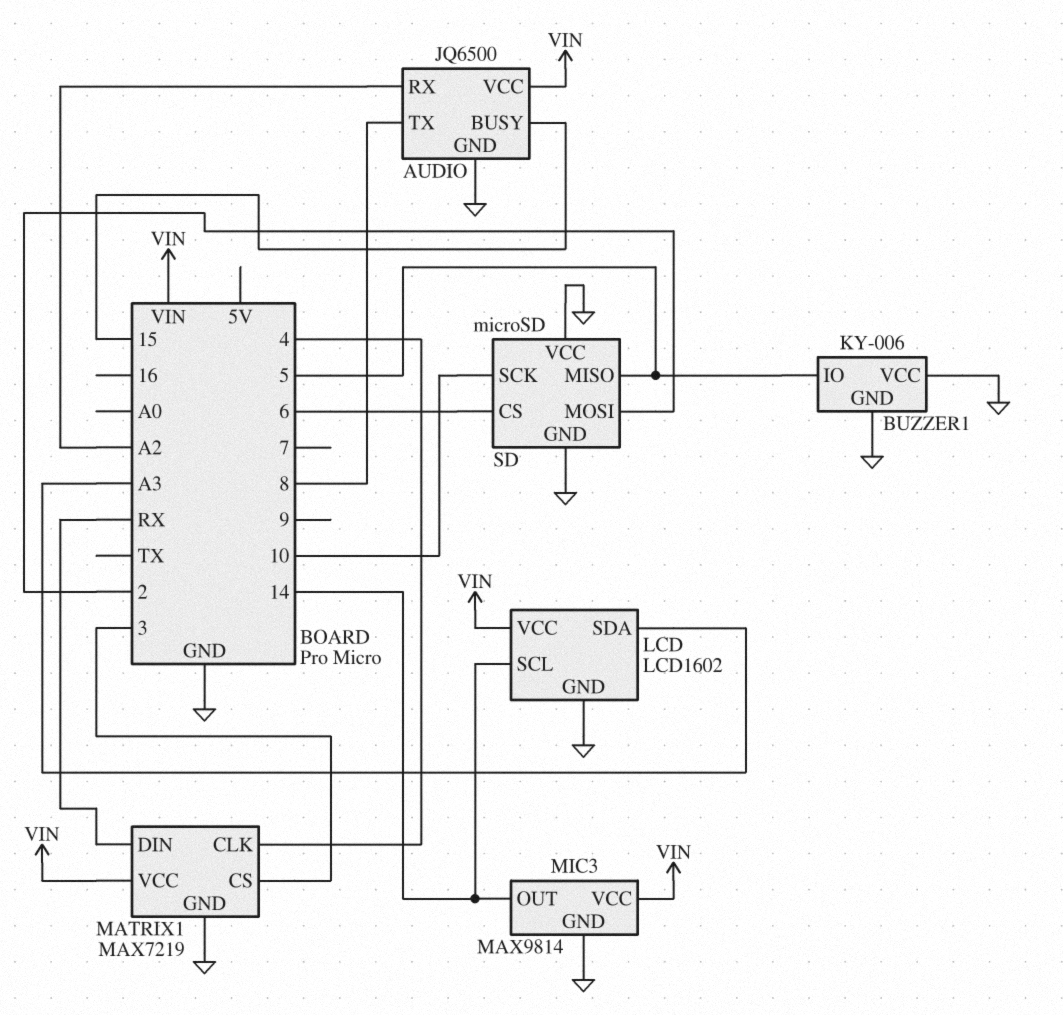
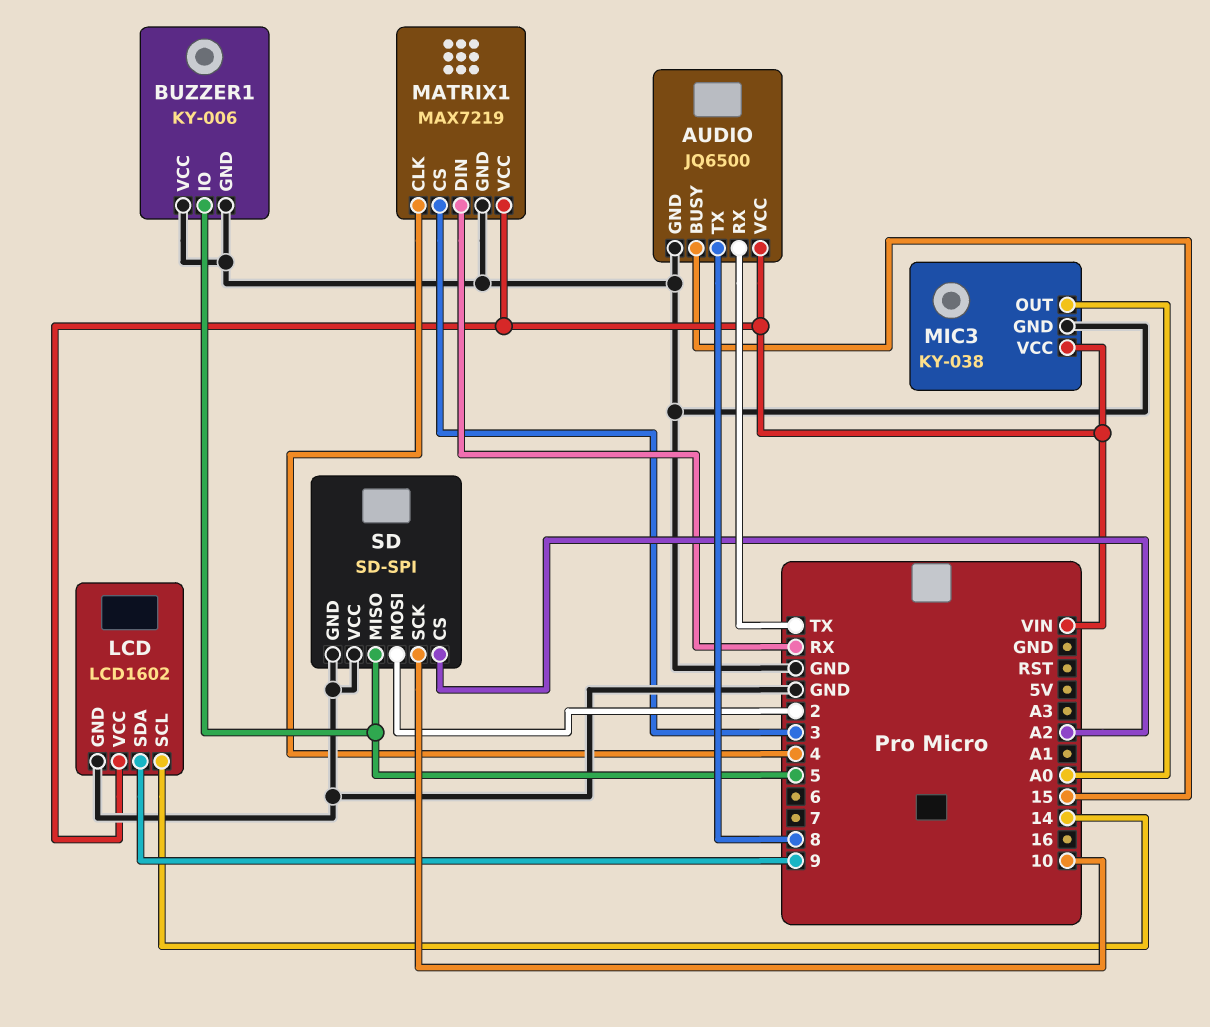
AUDIO pin RX: A2 -> TX
LCD pin SDA: A3 -> 9
MIC3: MAX9814 -> KY-038
MIC3 pin OUT: 14 -> A0
SD: microSD -> SD-SPI
SD pin CS: 6 -> A2

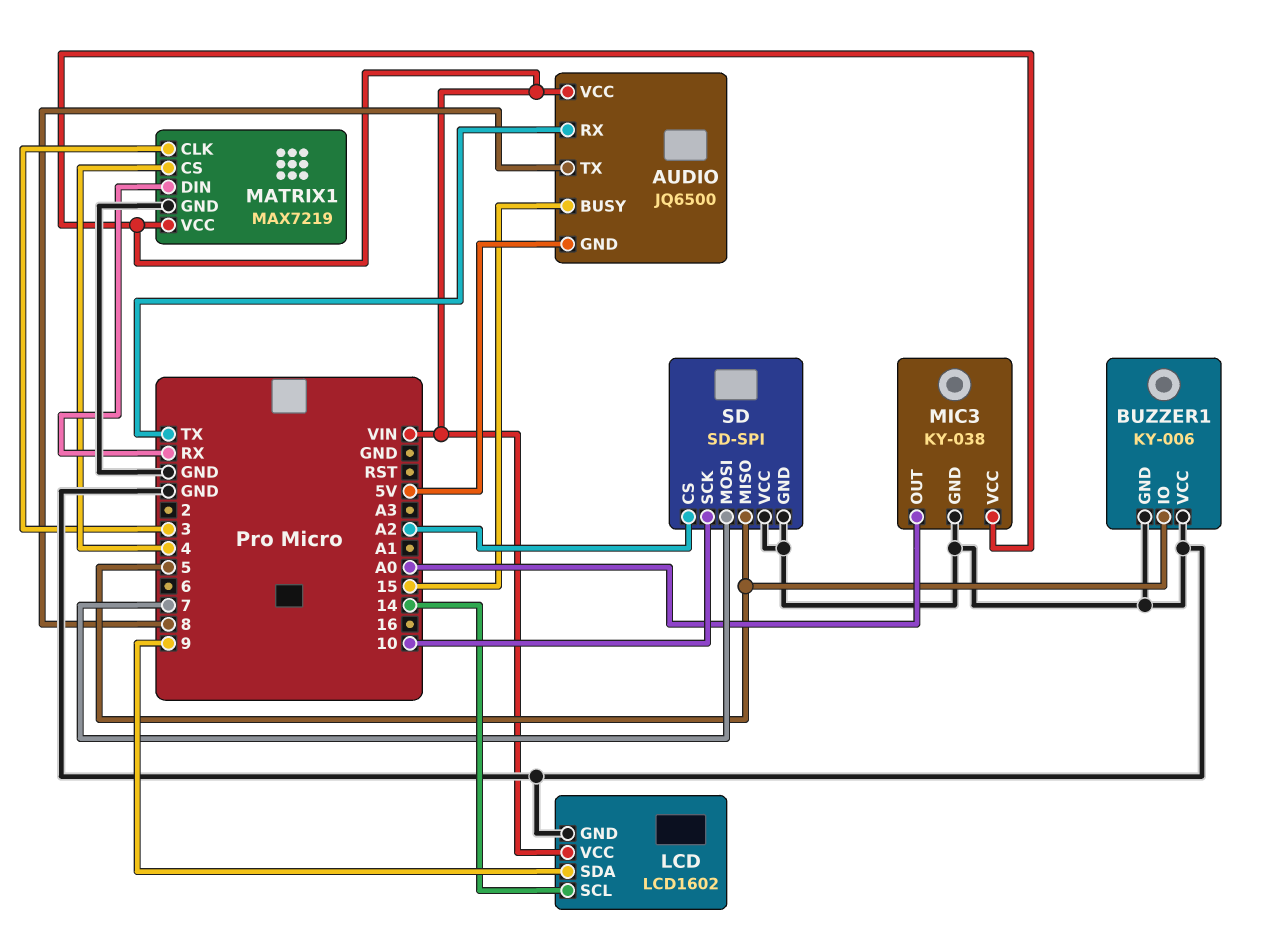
AUDIO pin GND: GND -> 5V
MATRIX1 pin CLK: 4 -> 3
MATRIX1 pin CS: 3 -> 4
SD pin MOSI: 2 -> 7

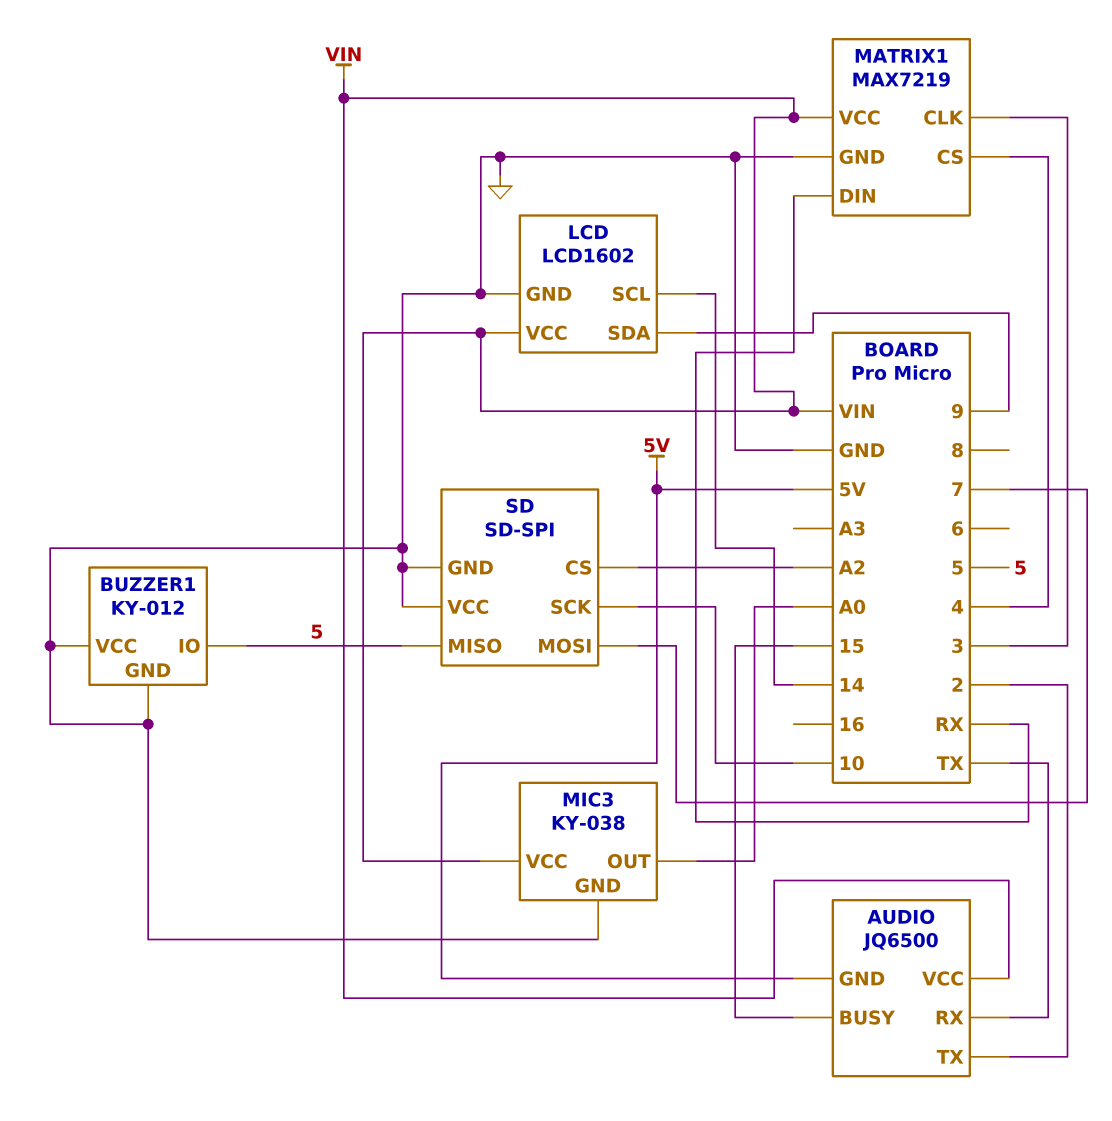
AUDIO pin TX: 8 -> 2
BUZZER1: KY-006 -> KY-012

